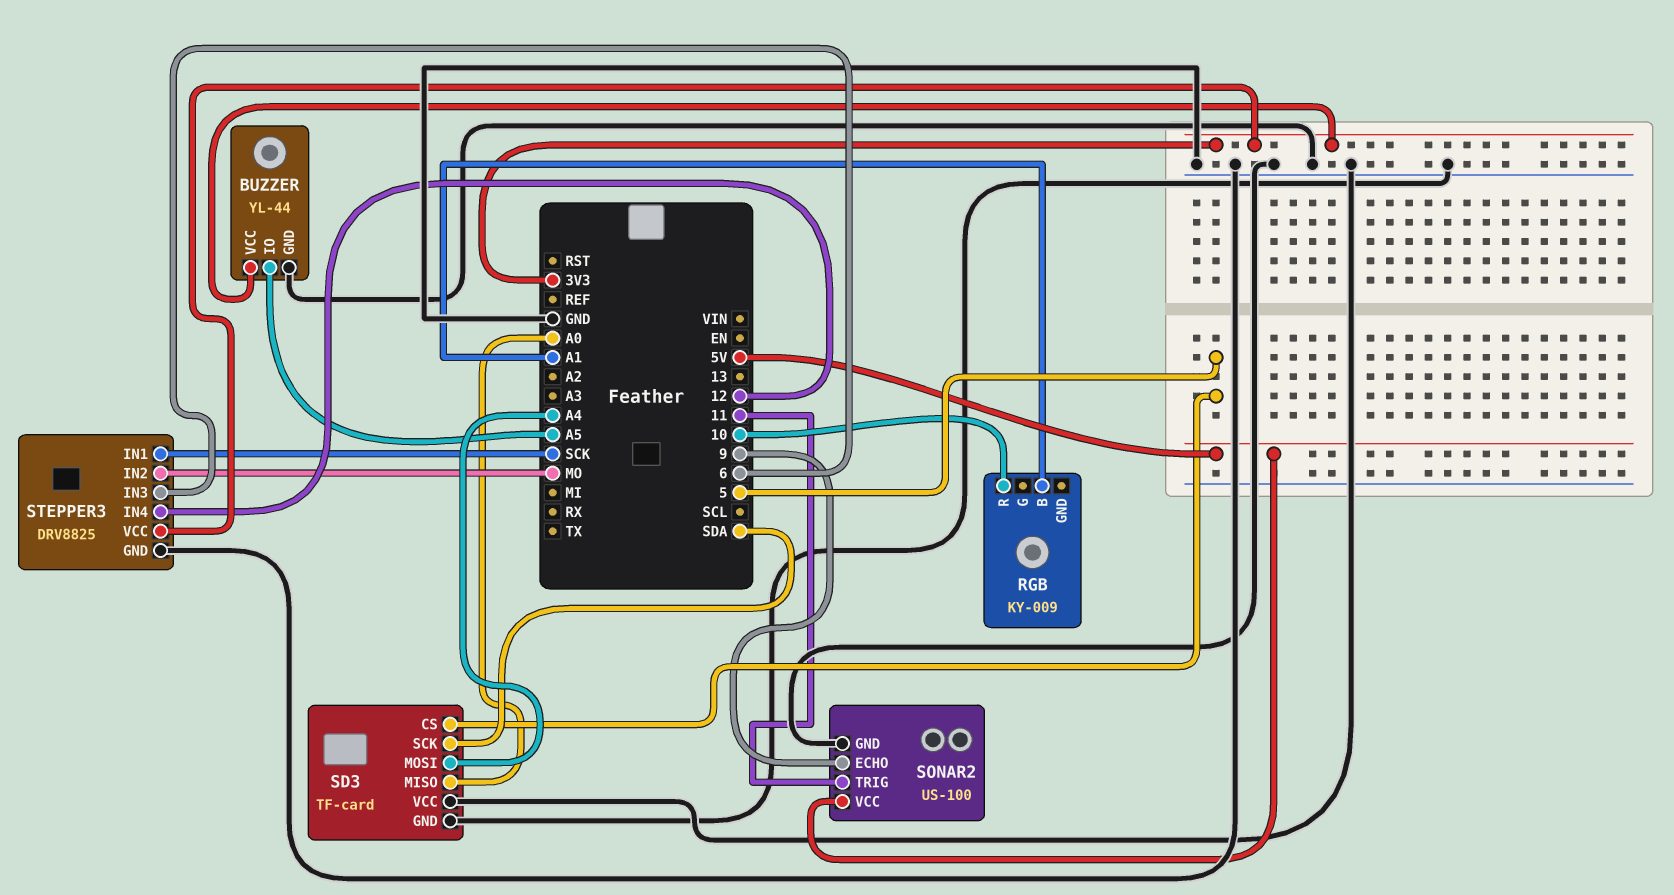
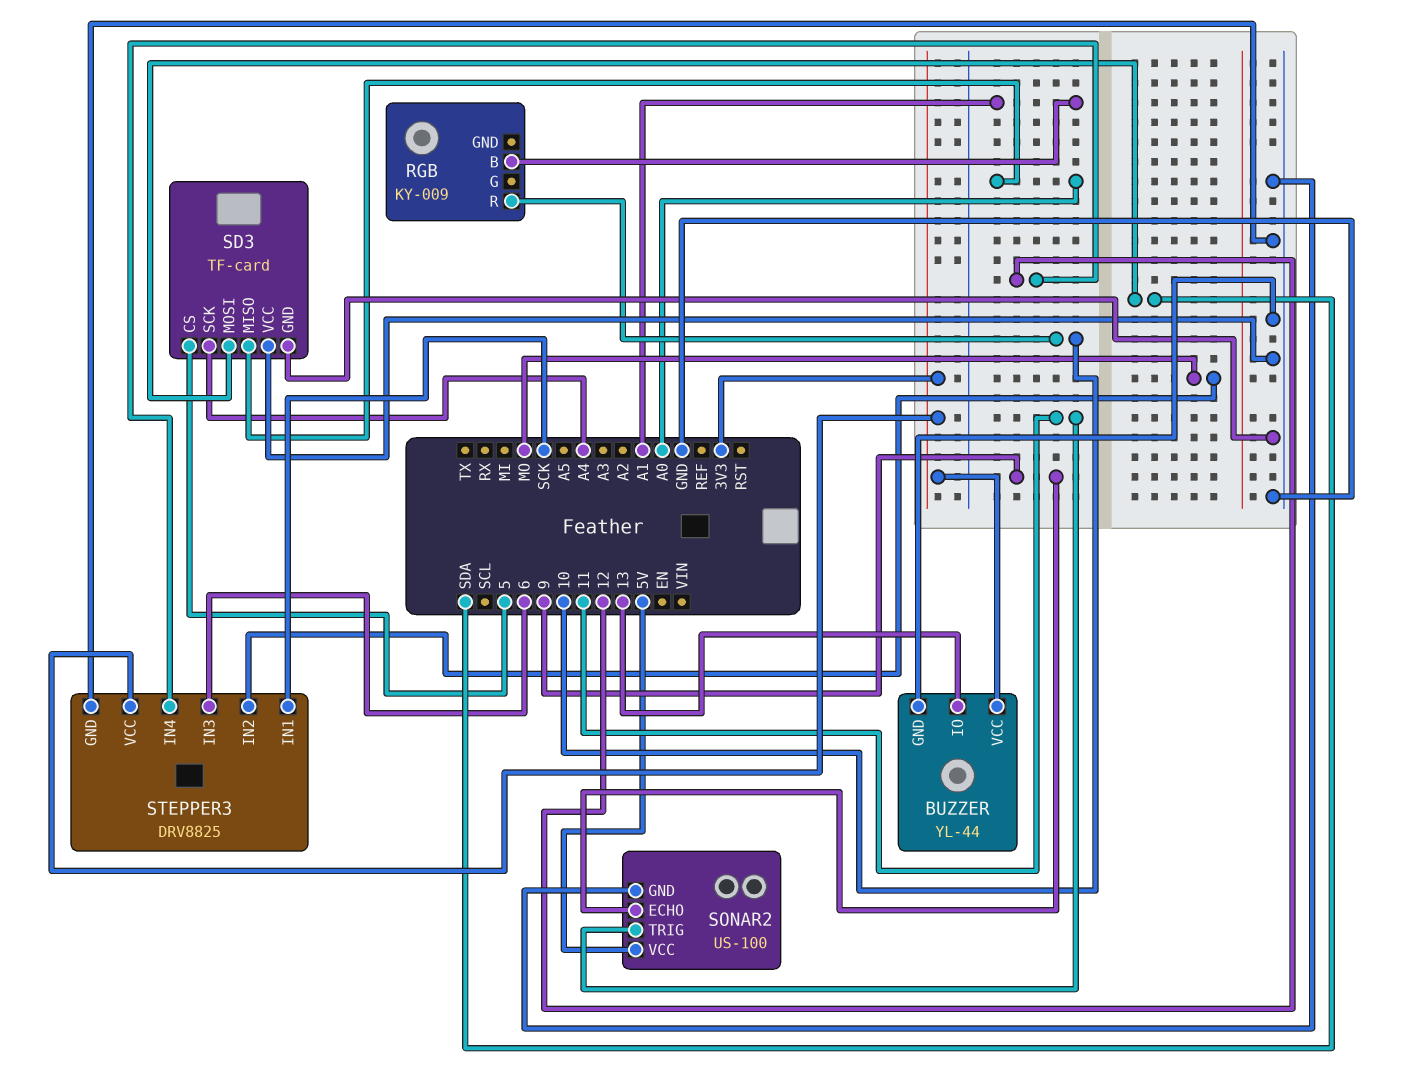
BUZZER pin IO: A5 -> 13
SD3 pin MOSI: A4 -> SDA
SD3 pin SCK: SDA -> A4

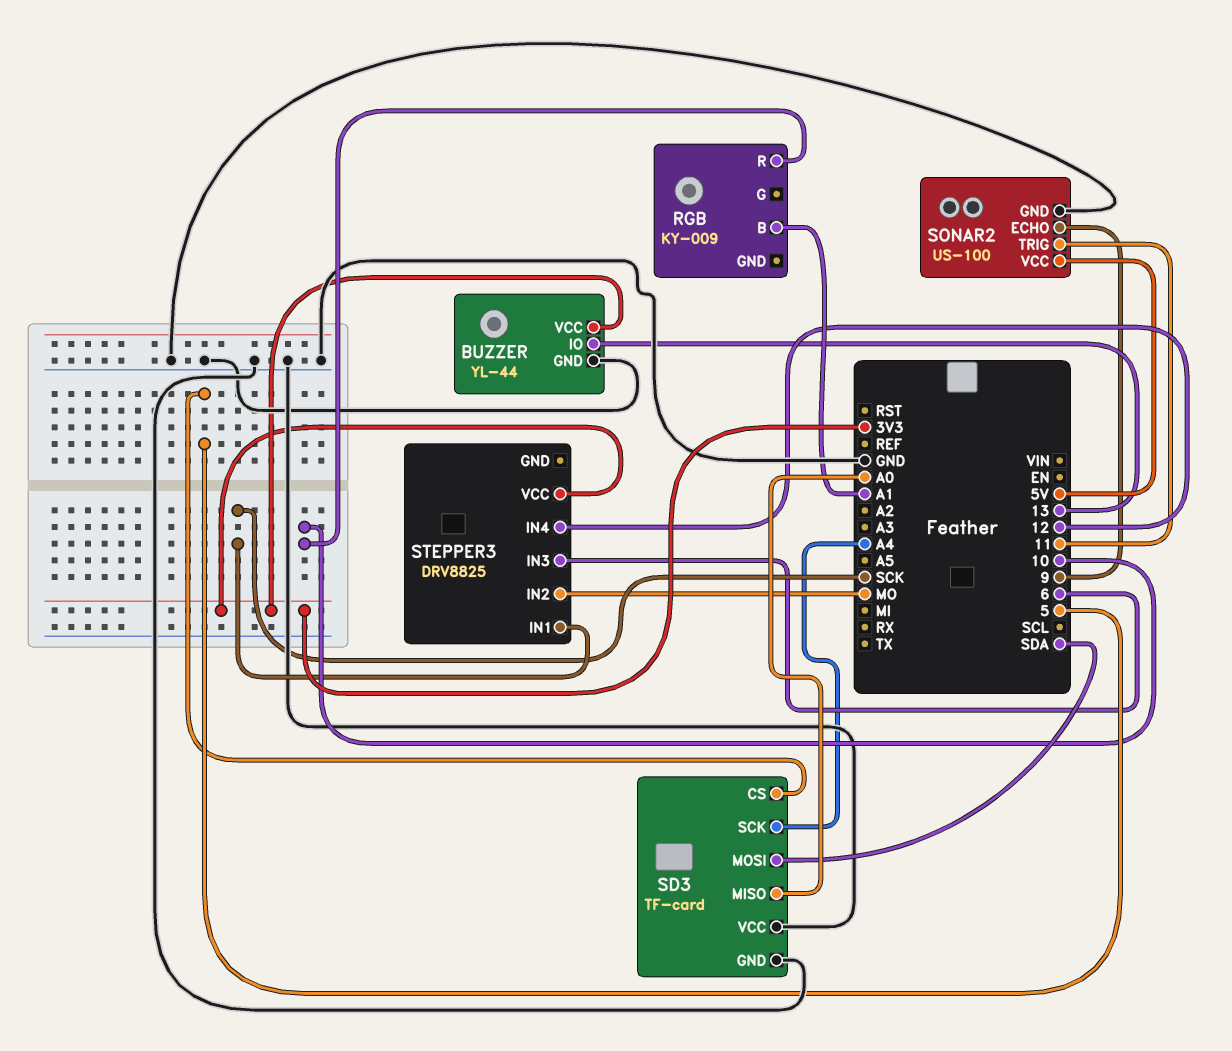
STEPPER3 pin GND: GND -> none

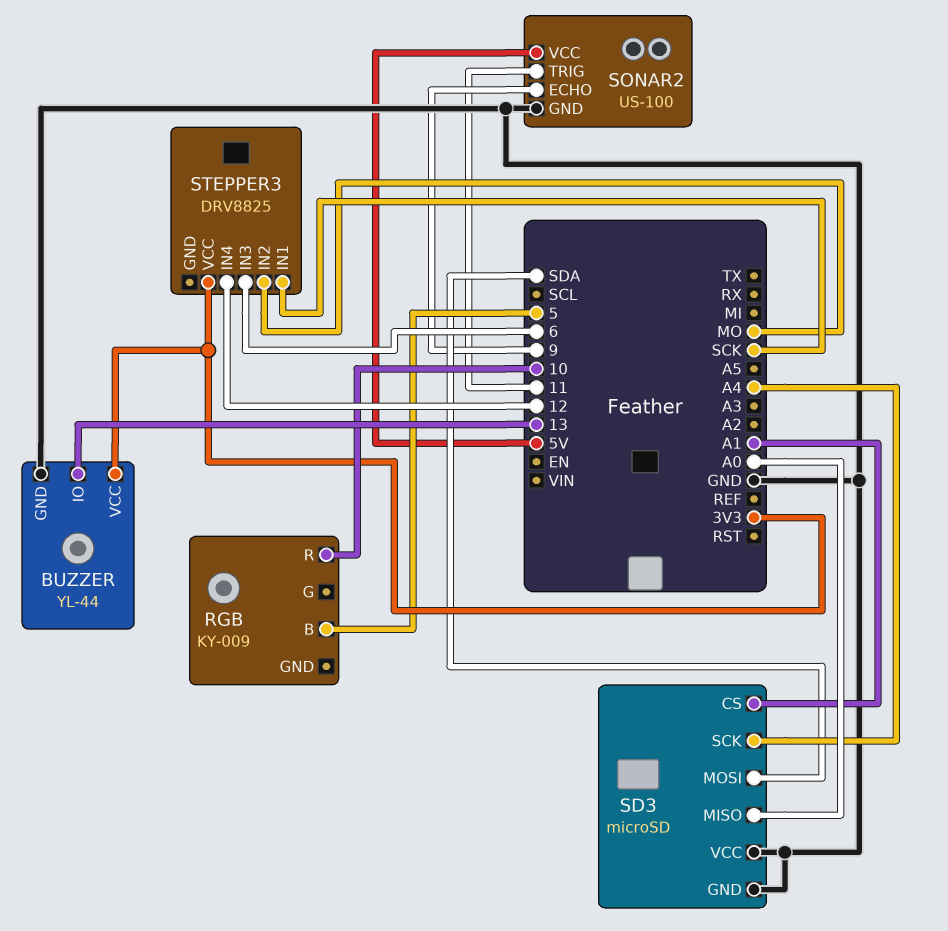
RGB pin B: A1 -> 5
SD3: TF-card -> microSD
SD3 pin CS: 5 -> A1

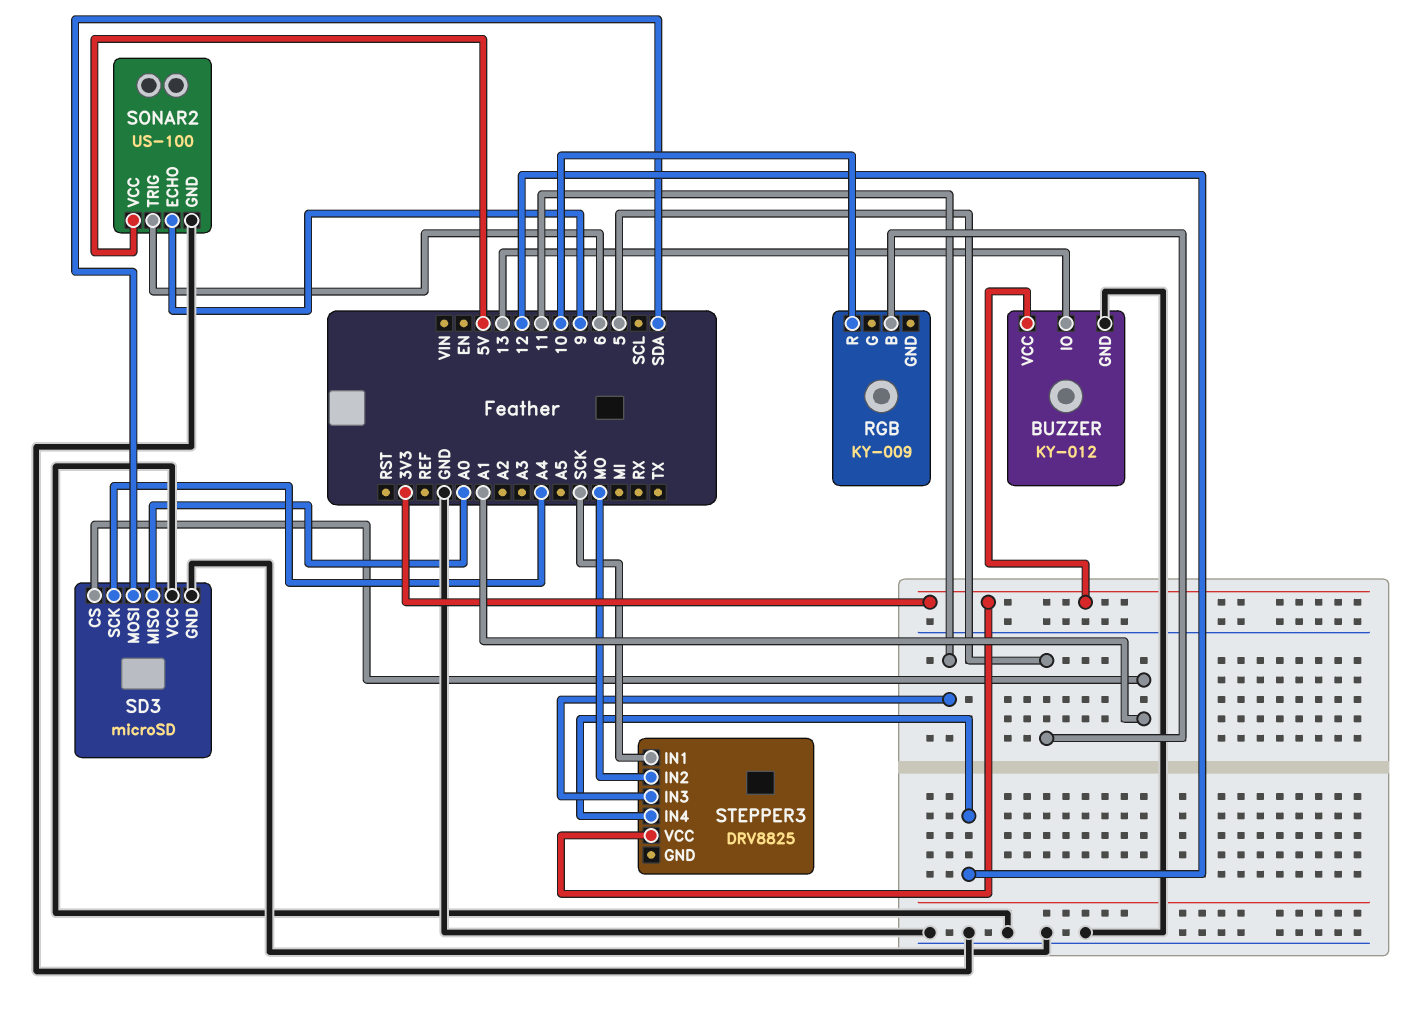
BUZZER: YL-44 -> KY-012
SONAR2 pin TRIG: 11 -> 6
STEPPER3 pin IN3: 6 -> 11

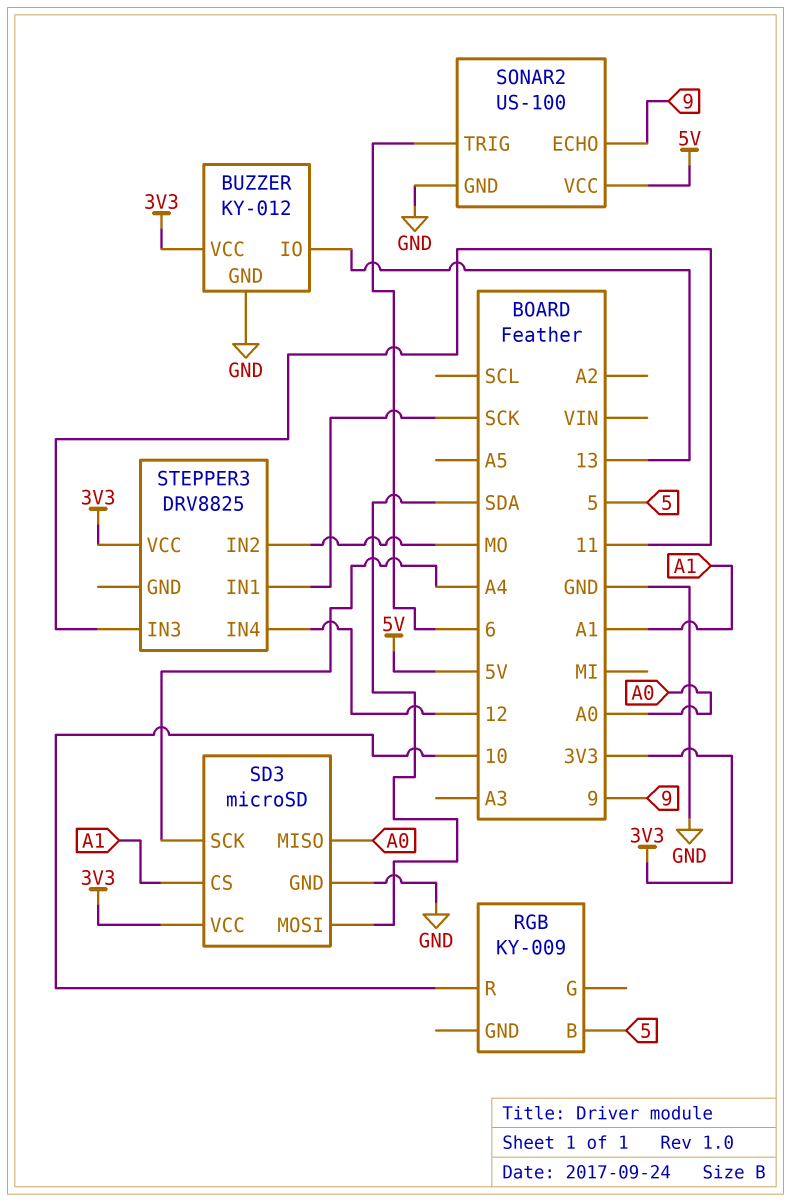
SD3 pin VCC: GND -> 3V3

